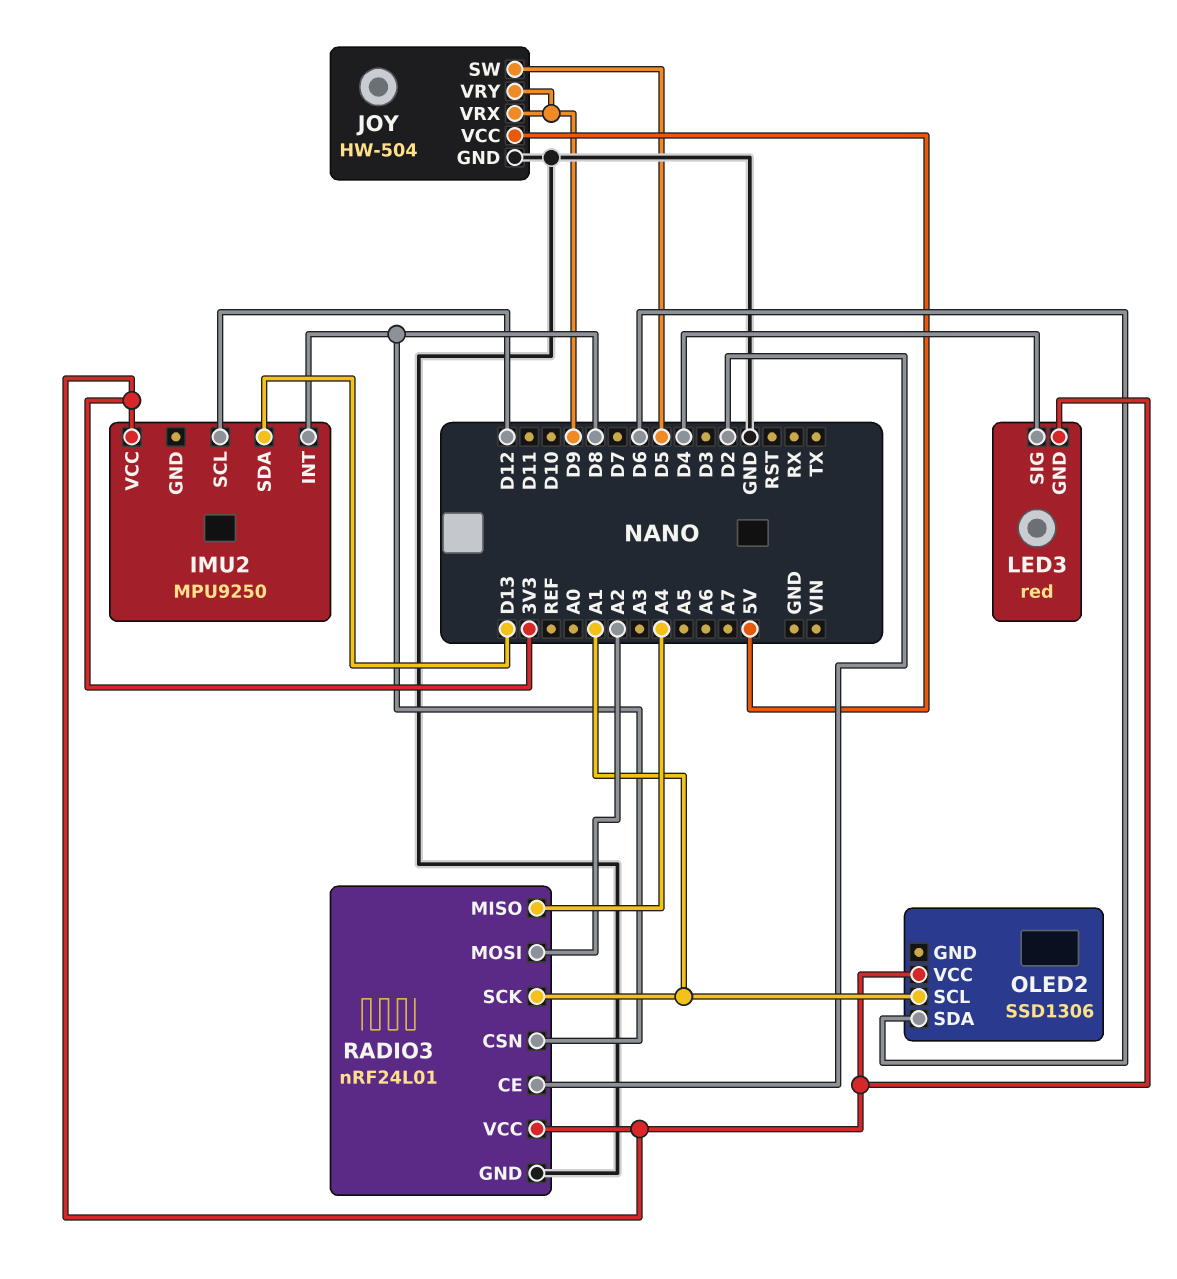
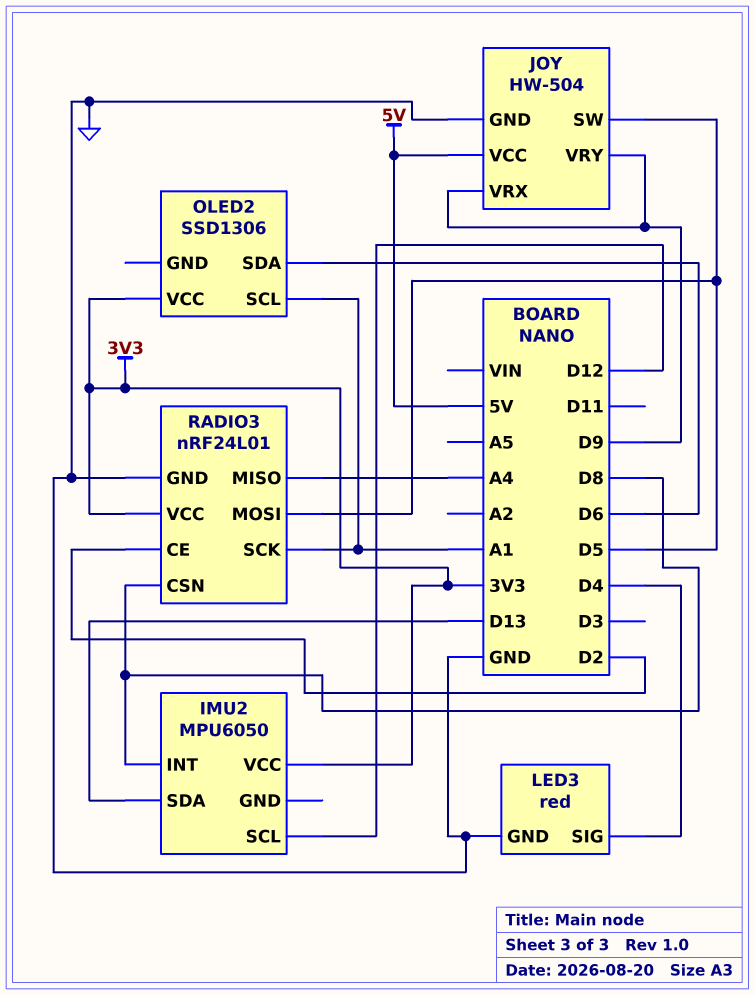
IMU2: MPU9250 -> MPU6050
LED3 pin GND: 3V3 -> GND
RADIO3 pin MOSI: A2 -> D5

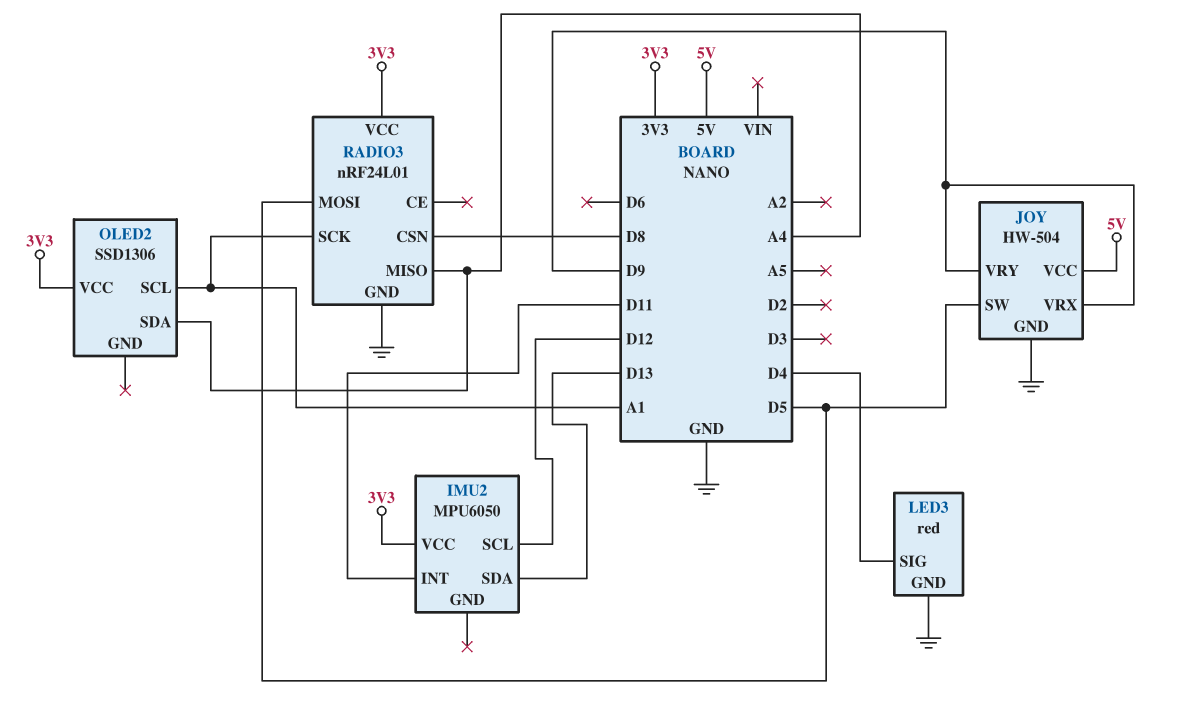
IMU2 pin INT: D8 -> D11
OLED2 pin SDA: D6 -> A4
RADIO3 pin CE: D2 -> none

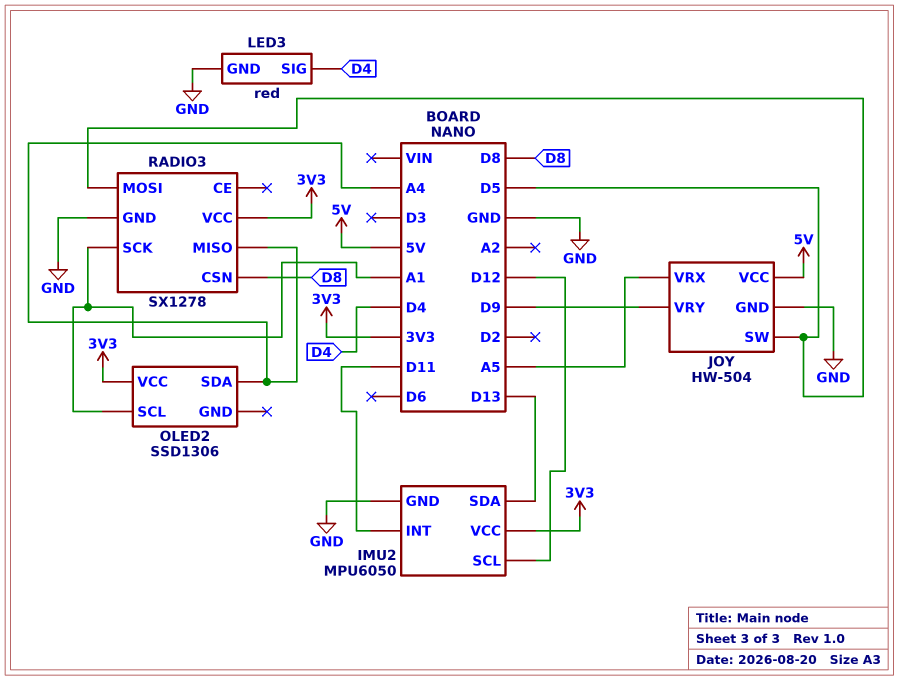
IMU2 pin GND: none -> GND
JOY pin VRX: D9 -> A5
RADIO3: nRF24L01 -> SX1278

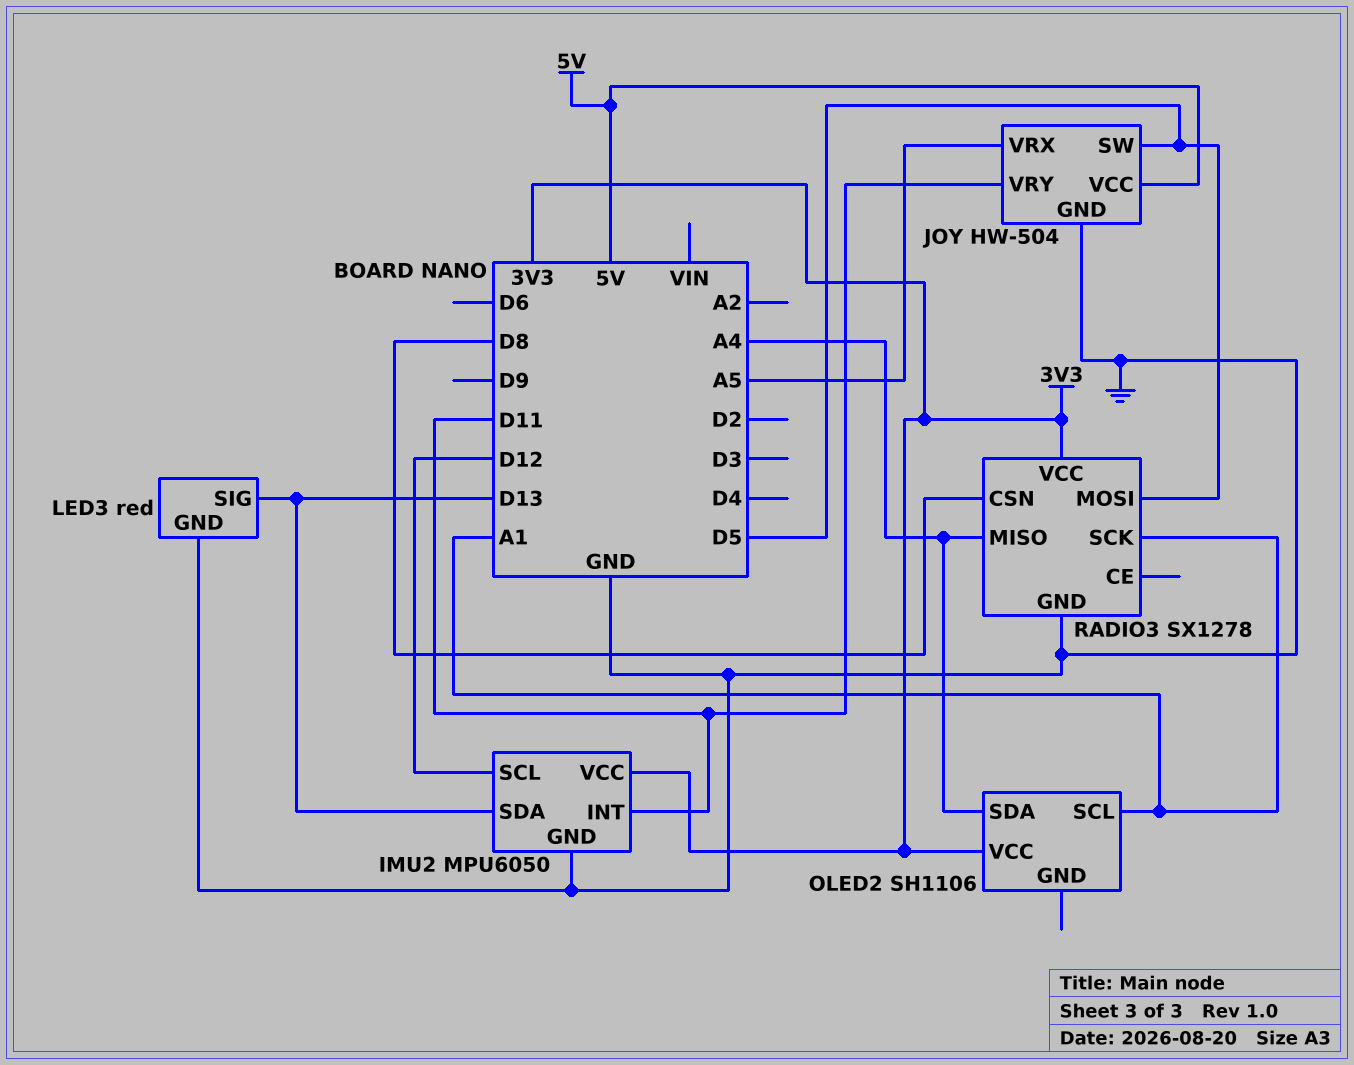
JOY pin VRY: D9 -> D11
LED3 pin SIG: D4 -> D13
OLED2: SSD1306 -> SH1106

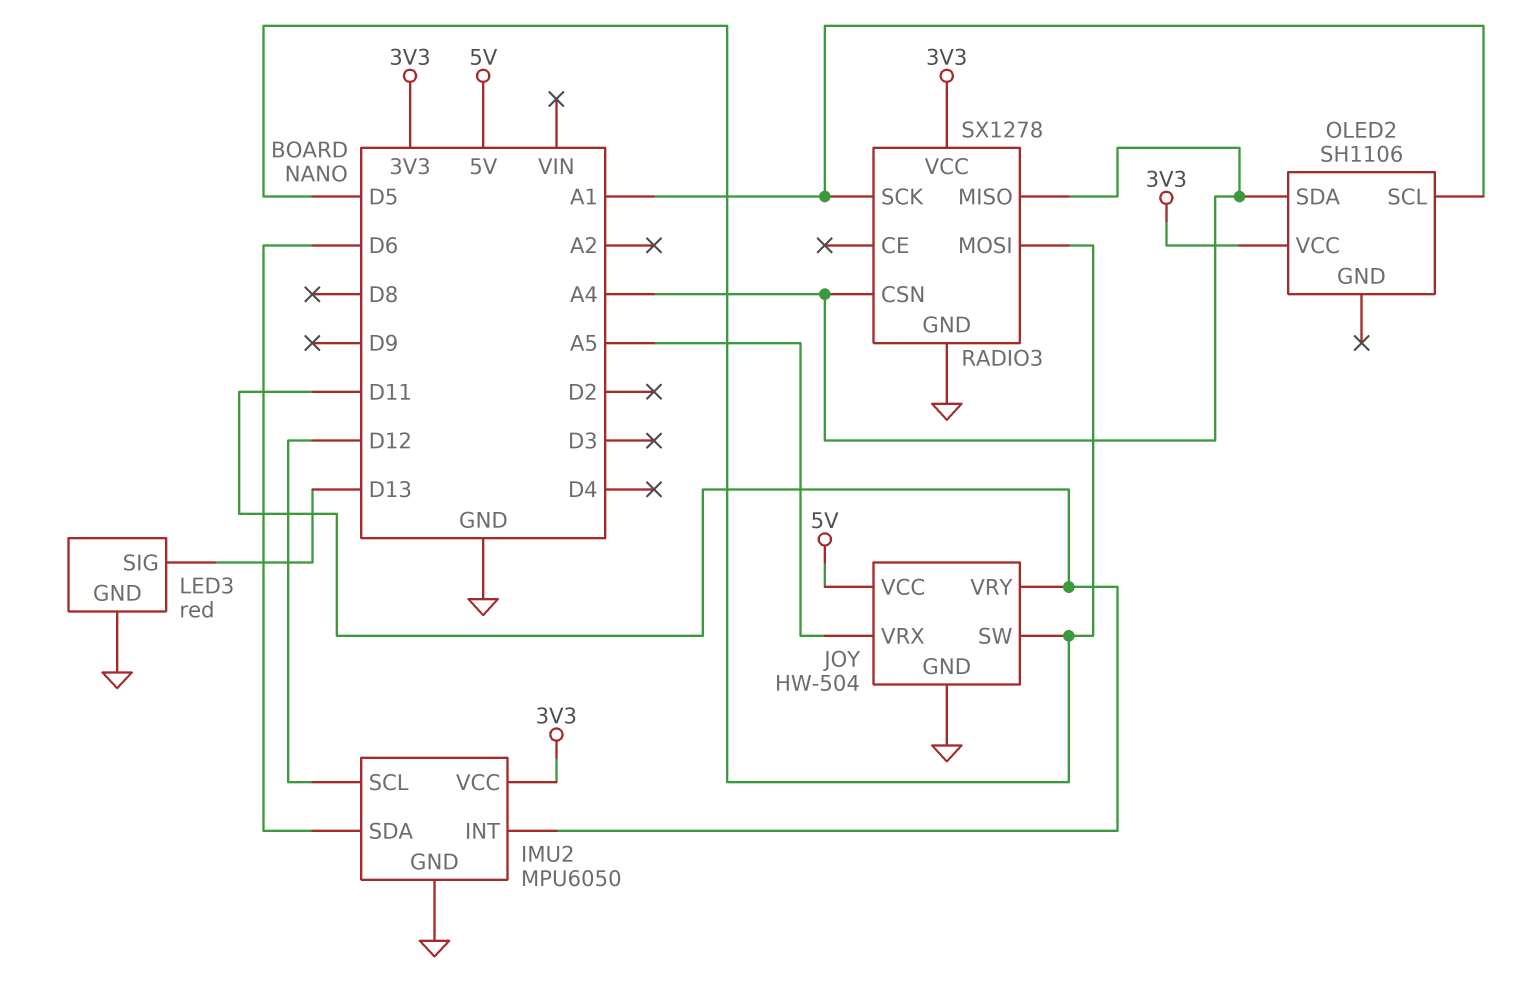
IMU2 pin SDA: D13 -> D6
RADIO3 pin CSN: D8 -> A4

